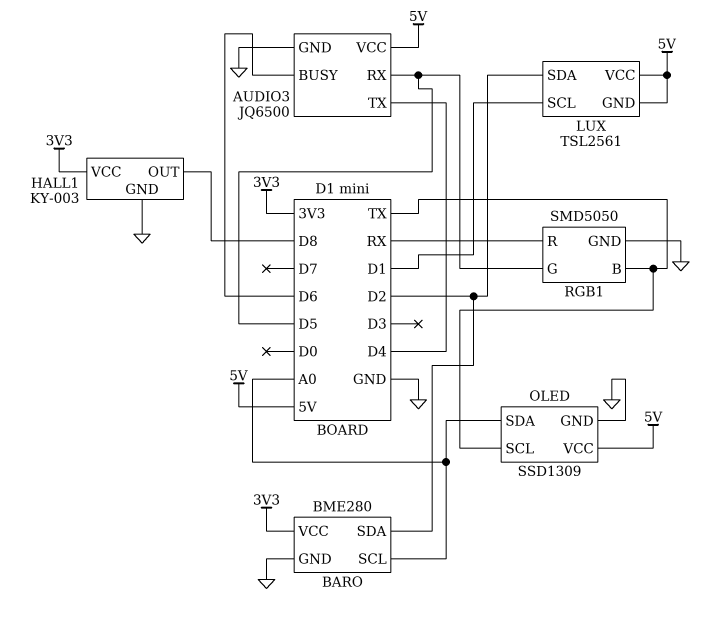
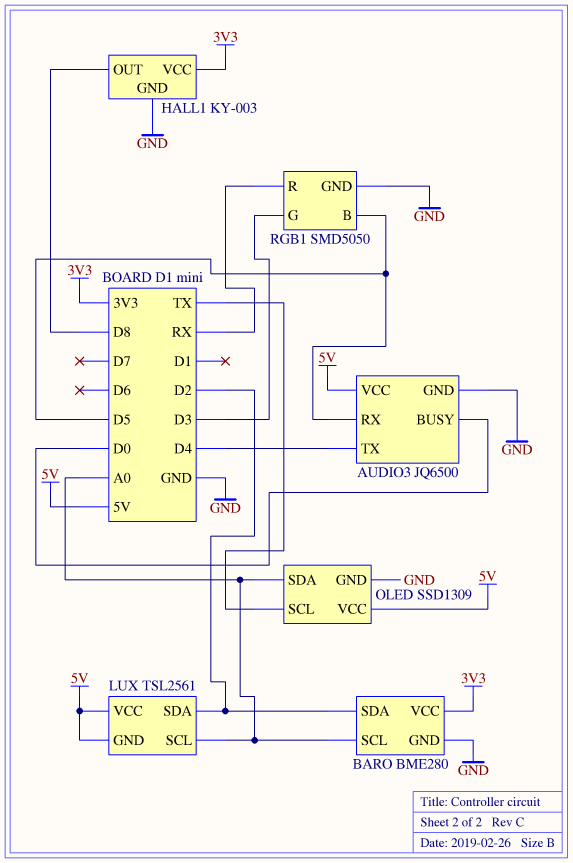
AUDIO3 pin BUSY: D6 -> D0
LUX pin SCL: D1 -> A0
RGB1 pin B: TX -> D5
RGB1 pin G: D5 -> D3

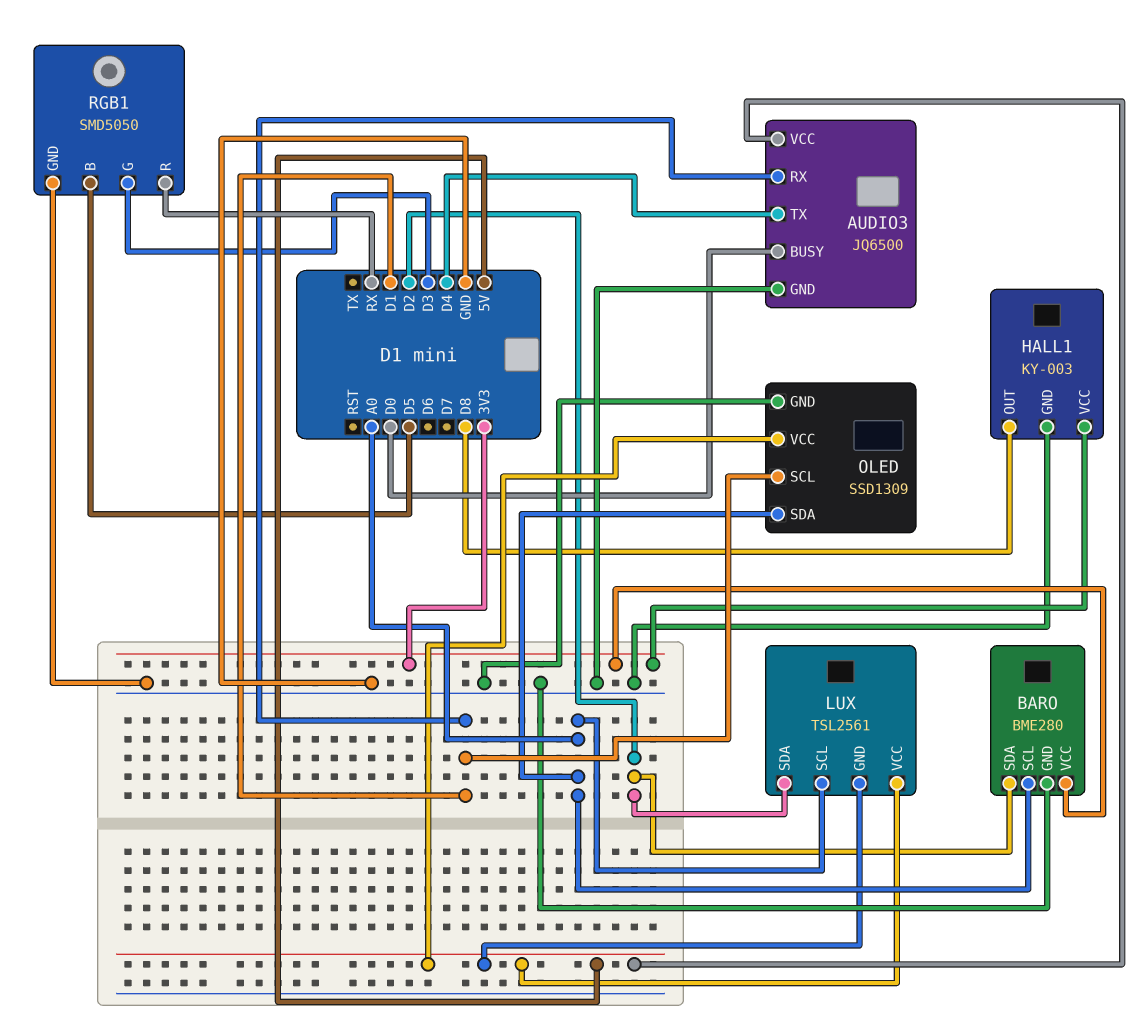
AUDIO3 pin RX: D5 -> D1
OLED pin SCL: TX -> D1

